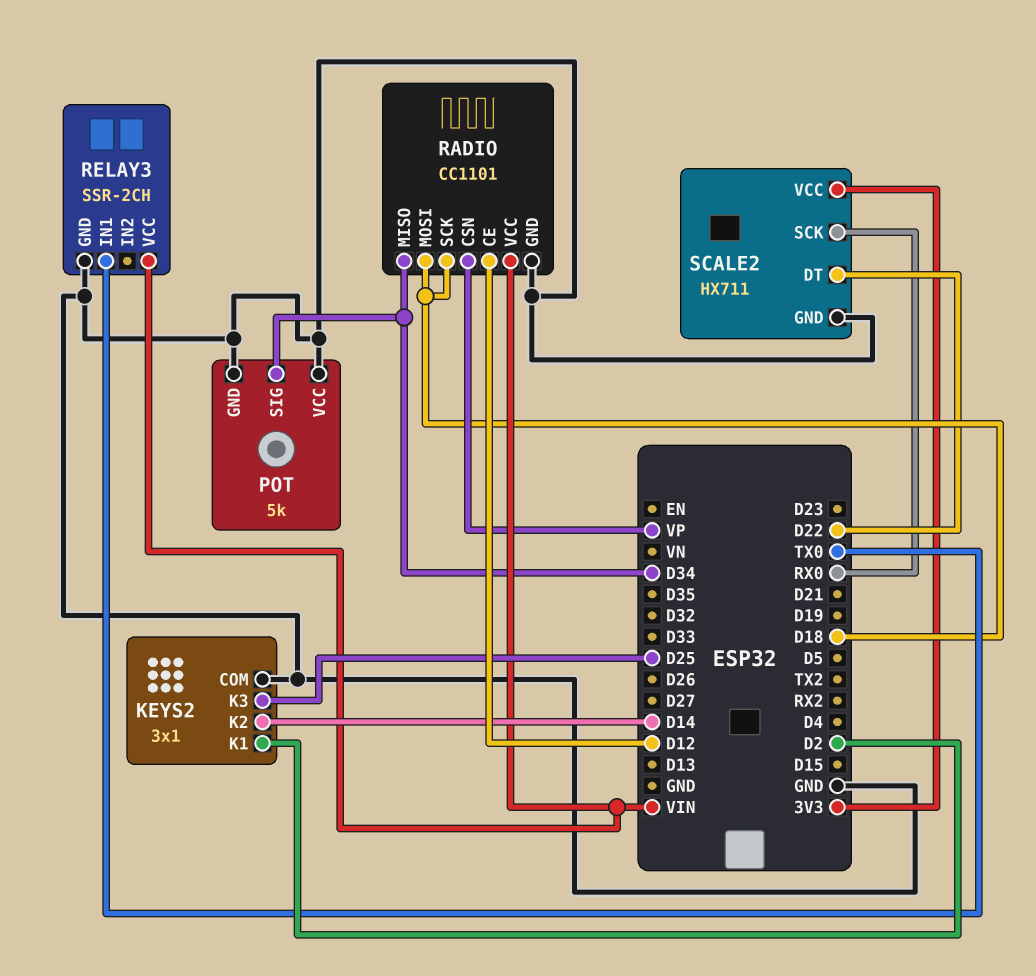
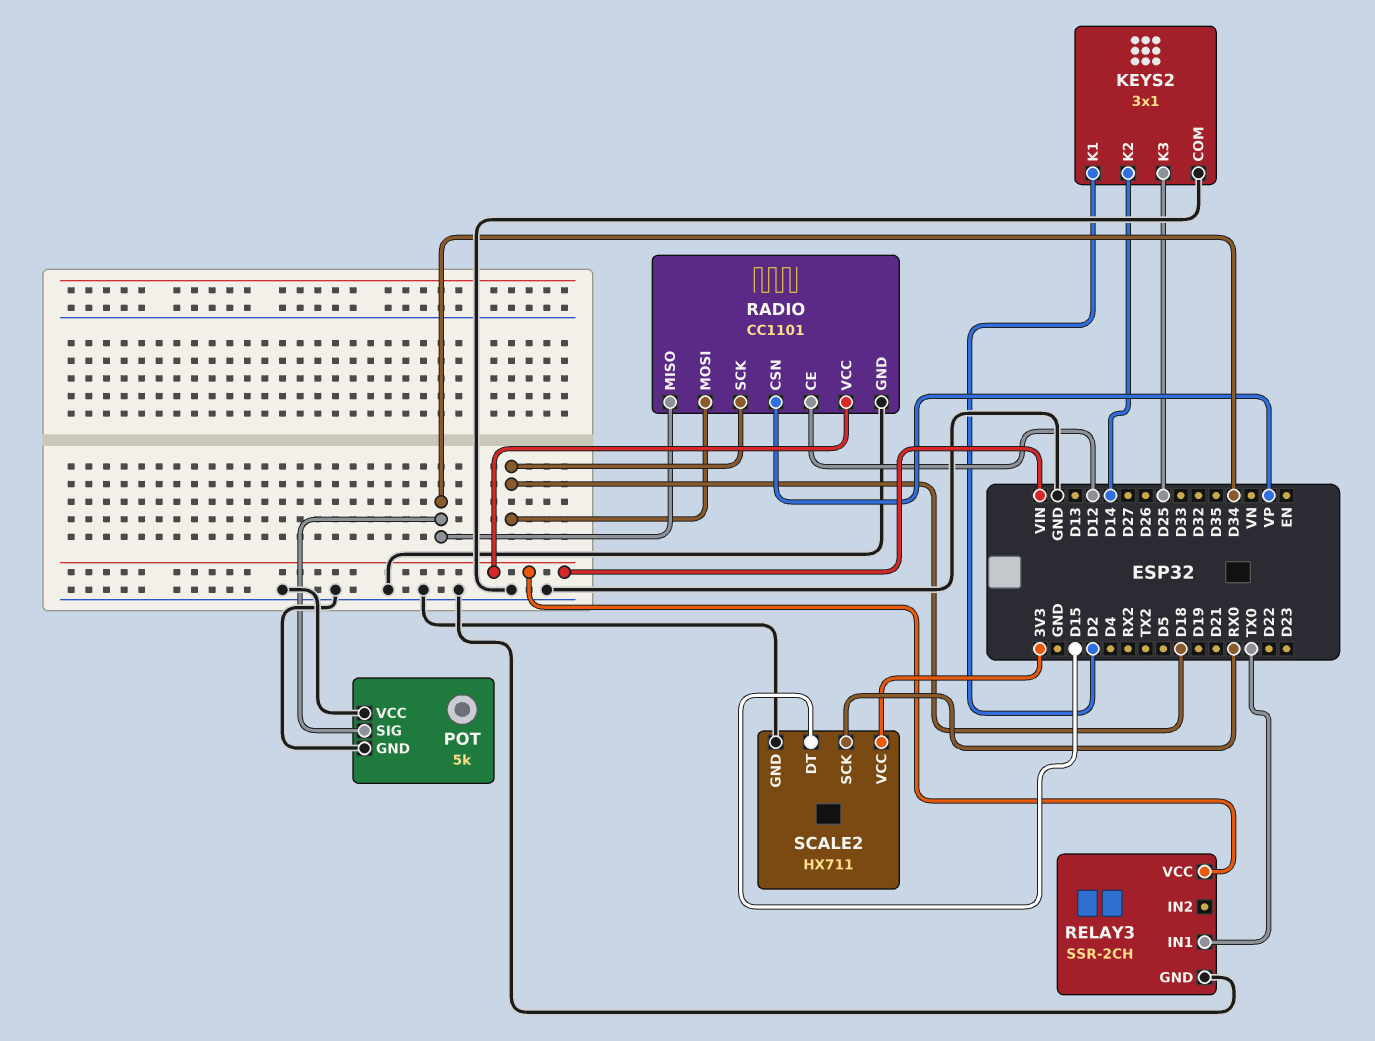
SCALE2 pin DT: D22 -> D15

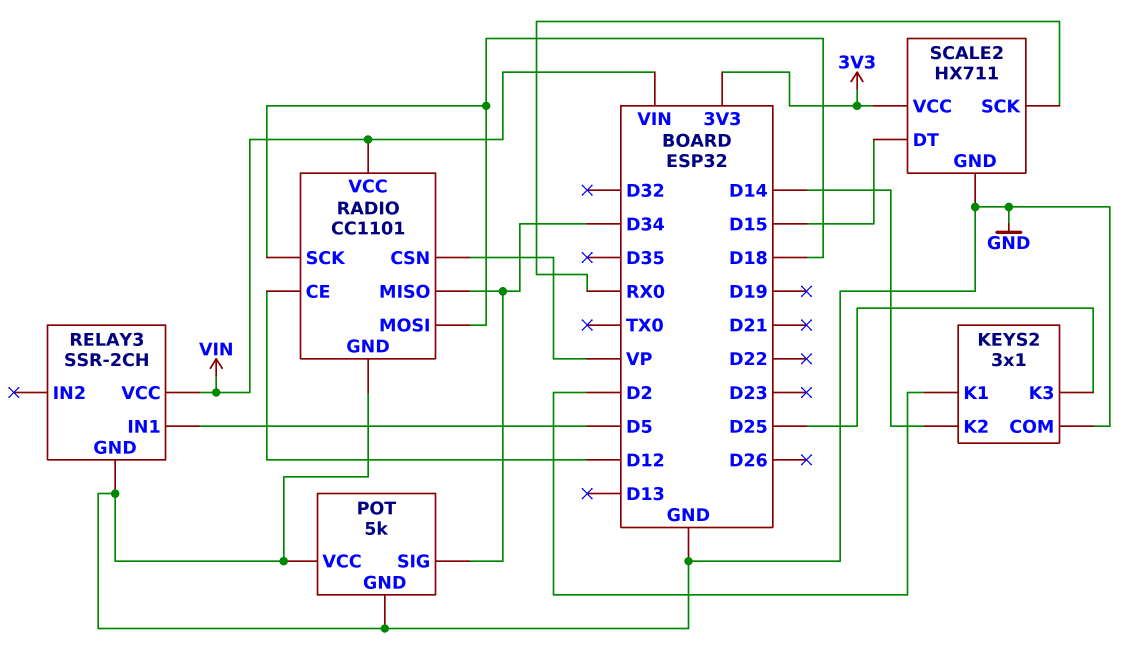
RELAY3 pin IN1: TX0 -> D5

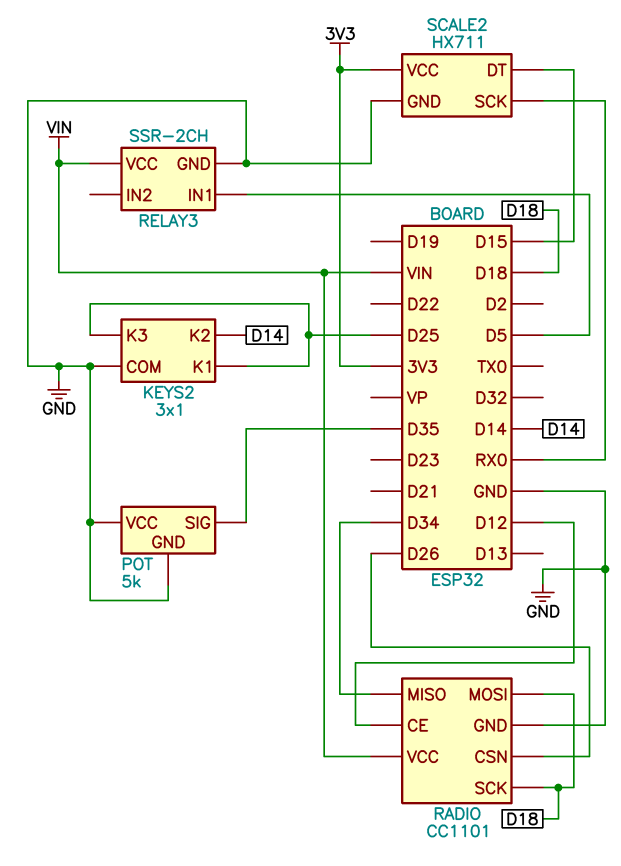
KEYS2 pin K1: D2 -> D25
POT pin SIG: D34 -> D35
RADIO pin CSN: VP -> D26

